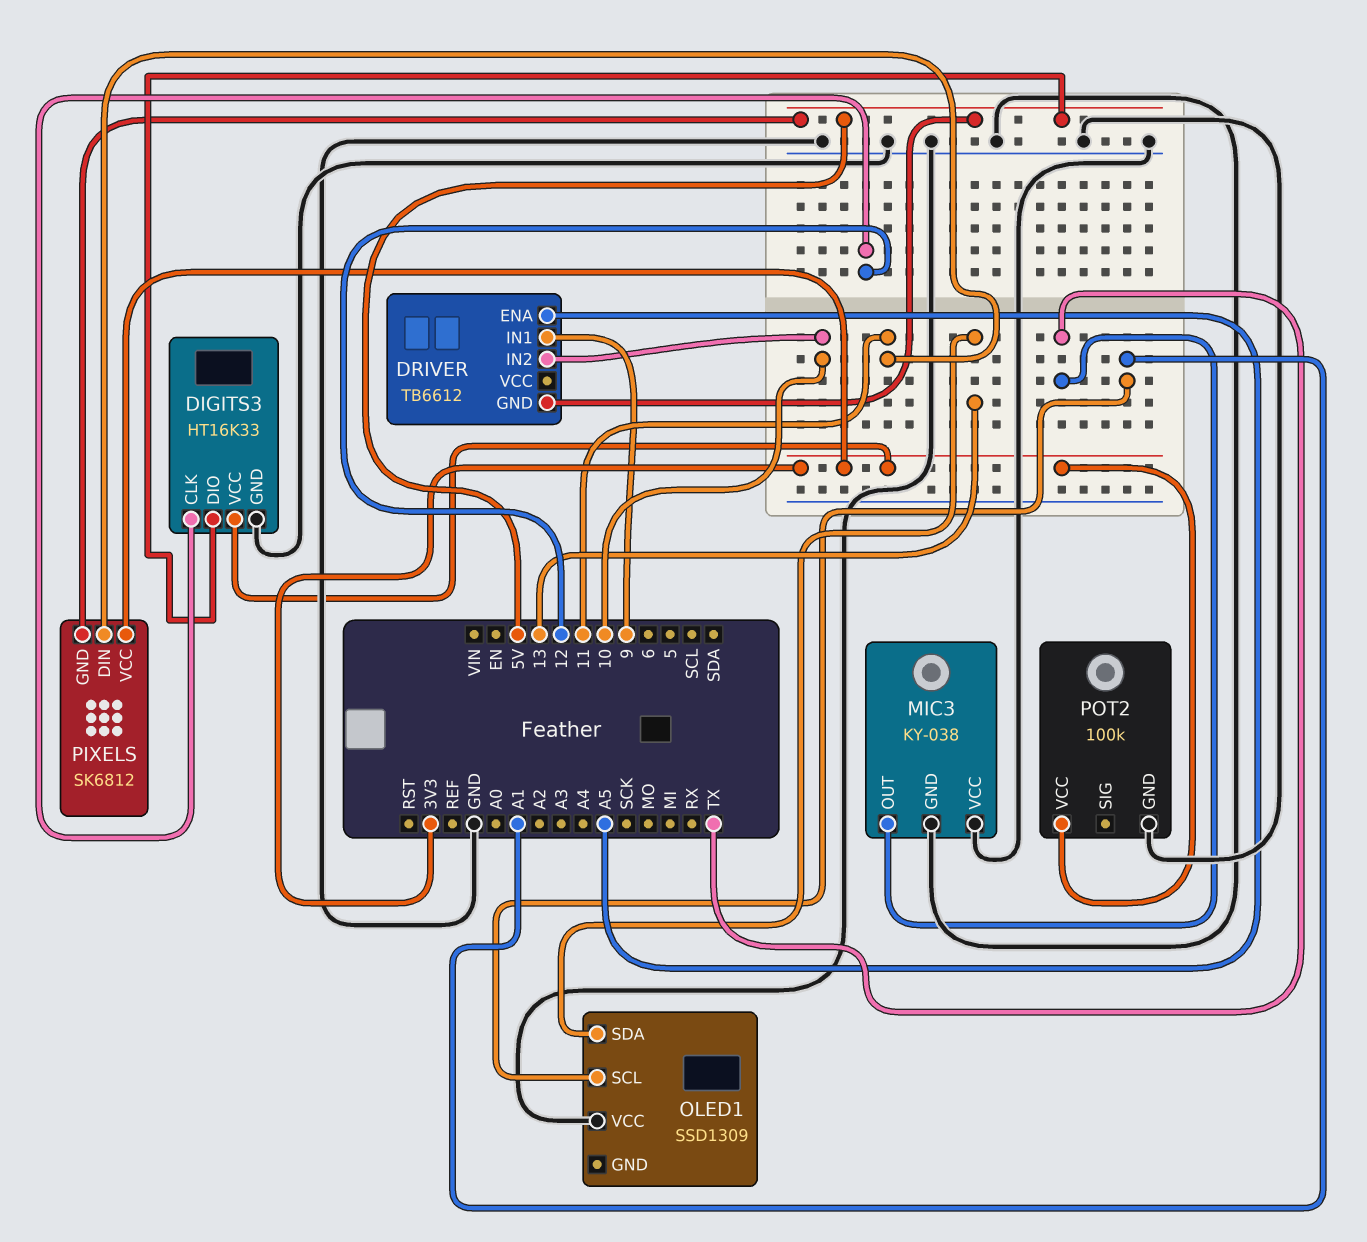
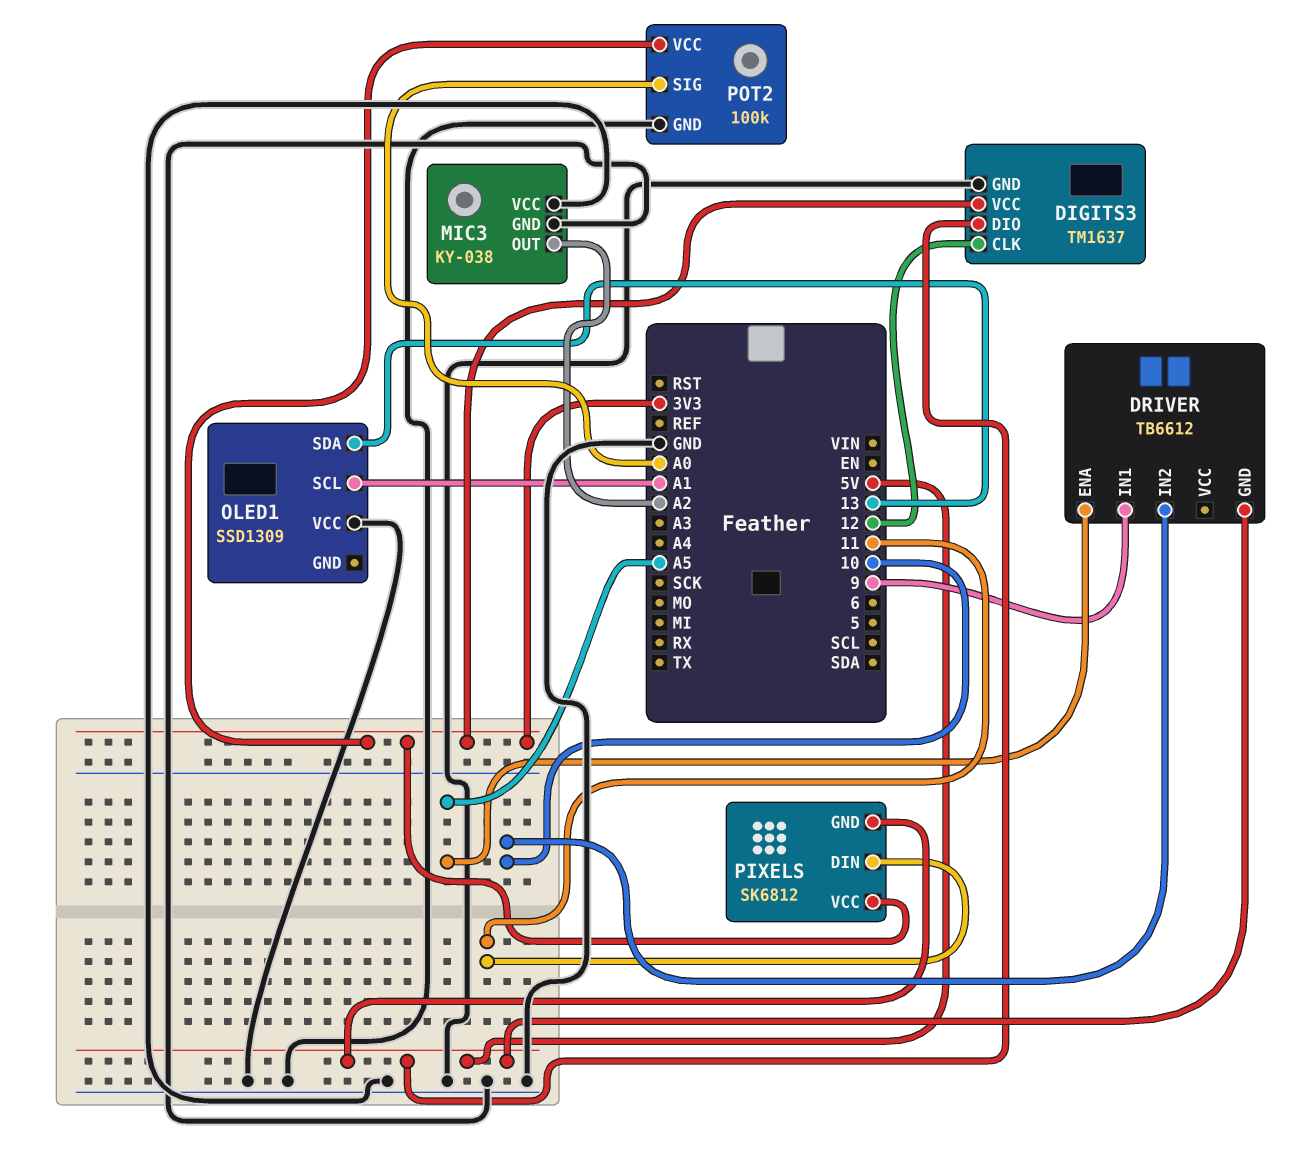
DIGITS3: HT16K33 -> TM1637
MIC3 pin OUT: TX -> A2
POT2 pin SIG: none -> A0

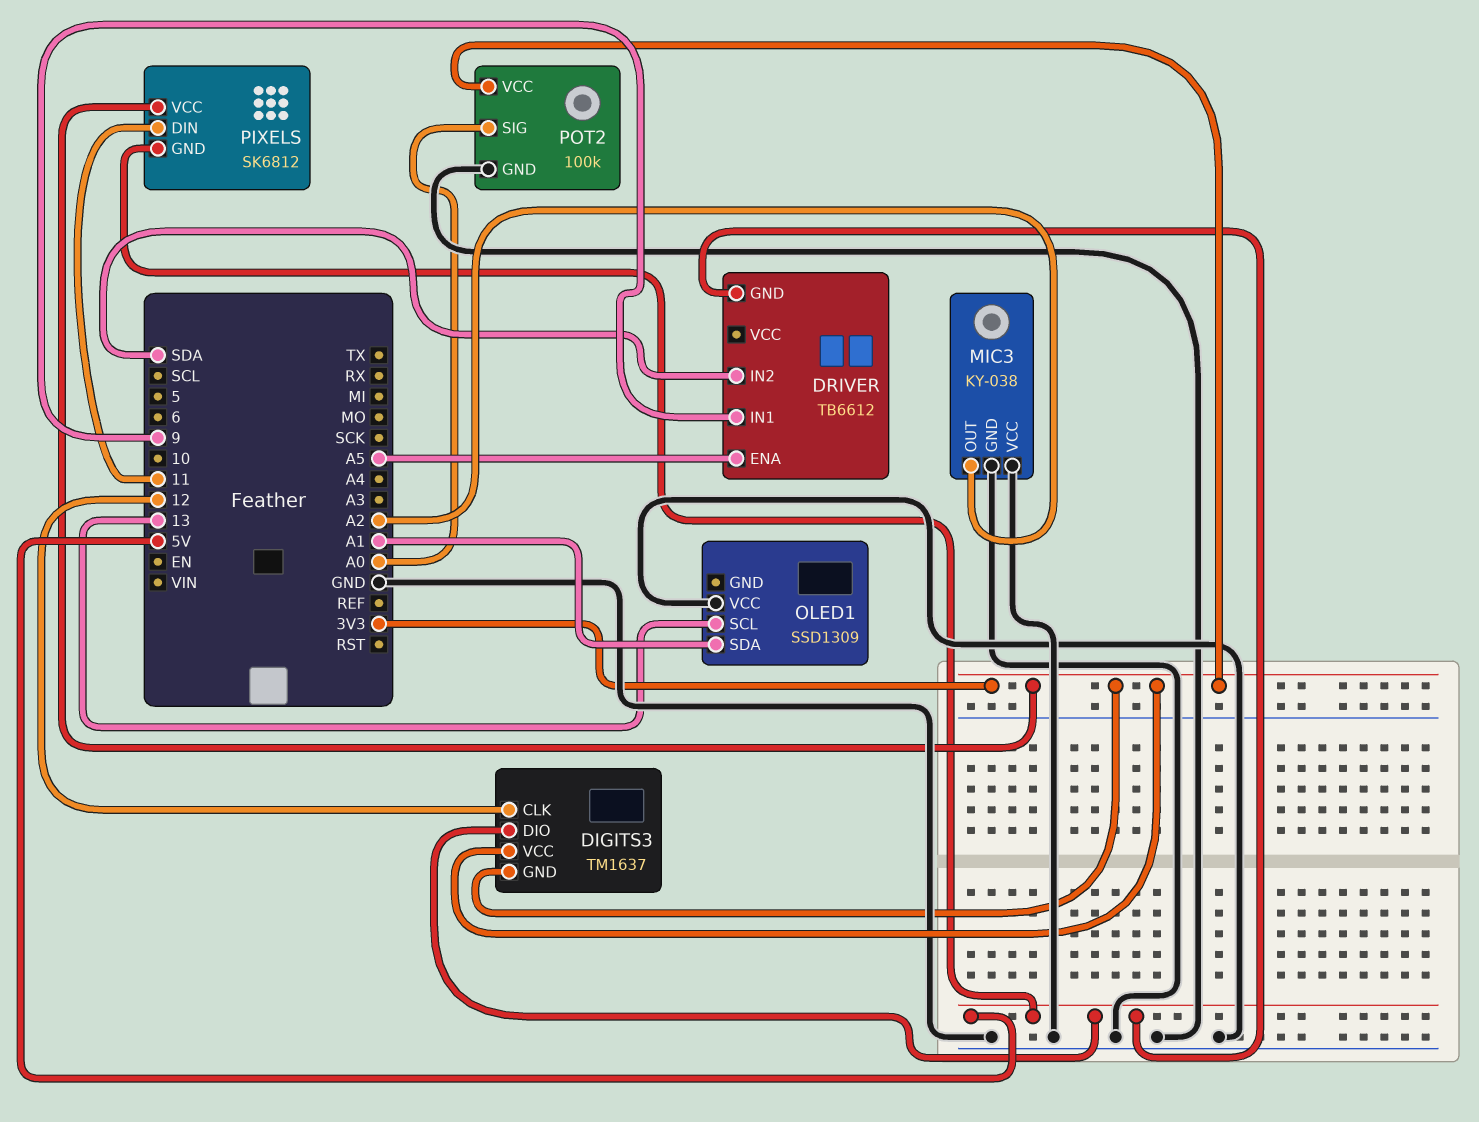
DIGITS3 pin GND: GND -> 3V3
DRIVER pin IN2: 10 -> SDA
OLED1 pin SCL: A1 -> 13
OLED1 pin SDA: 13 -> A1

